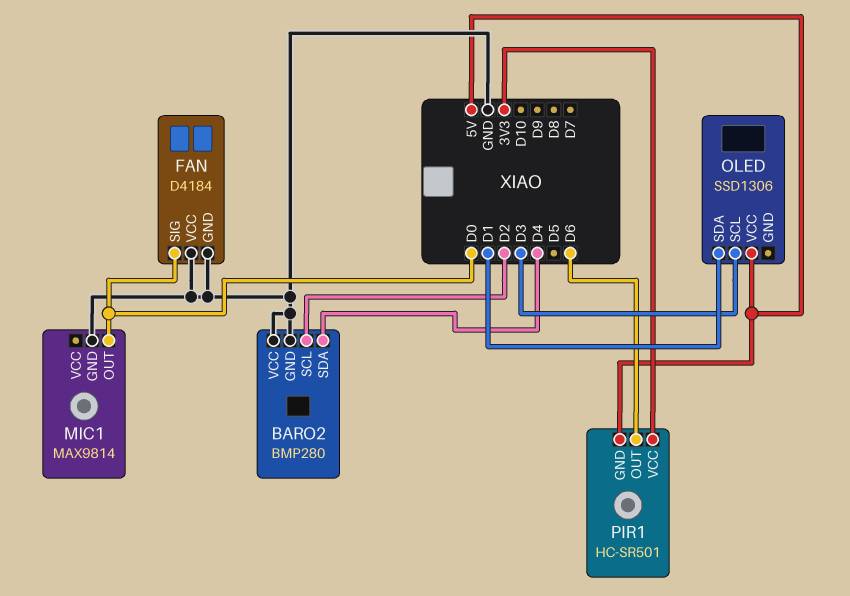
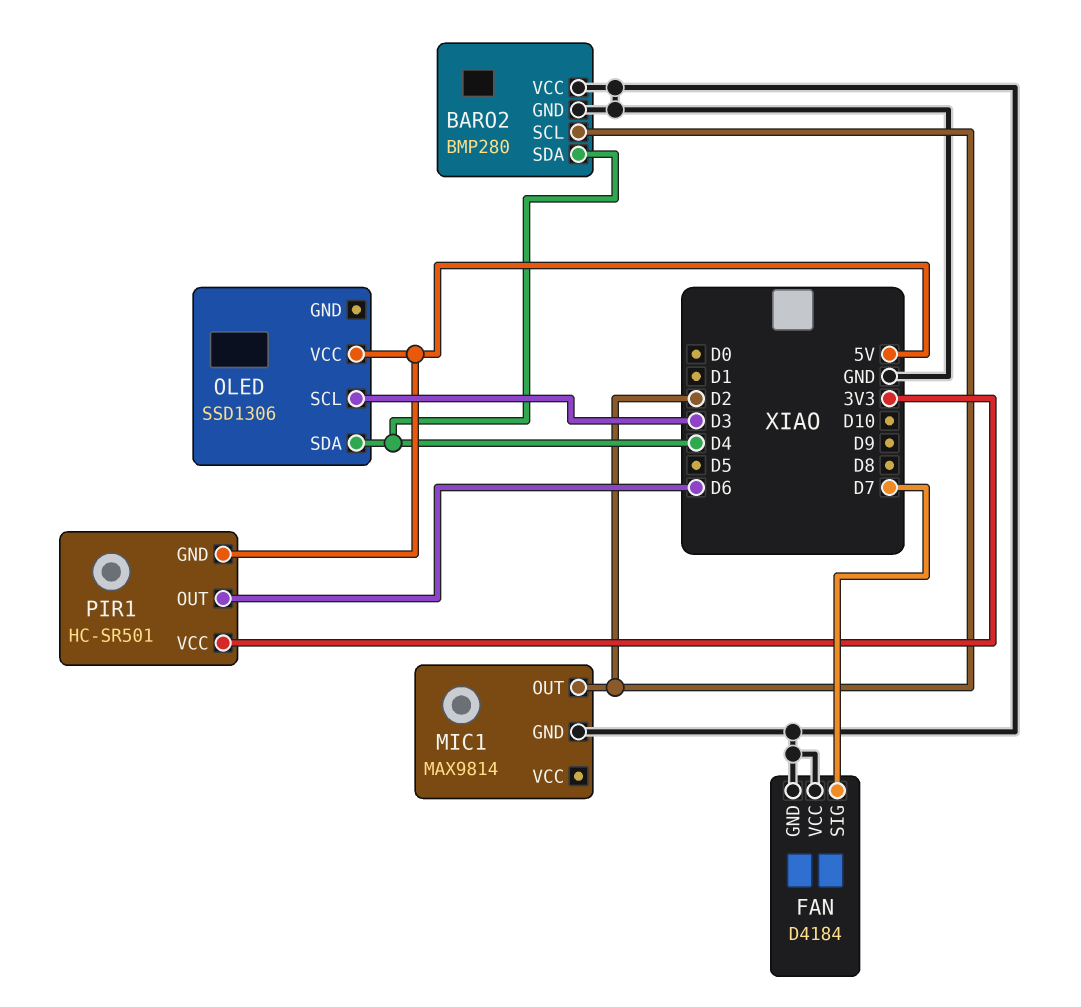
FAN pin SIG: D0 -> D7
MIC1 pin OUT: D0 -> D2
OLED pin SDA: D1 -> D4

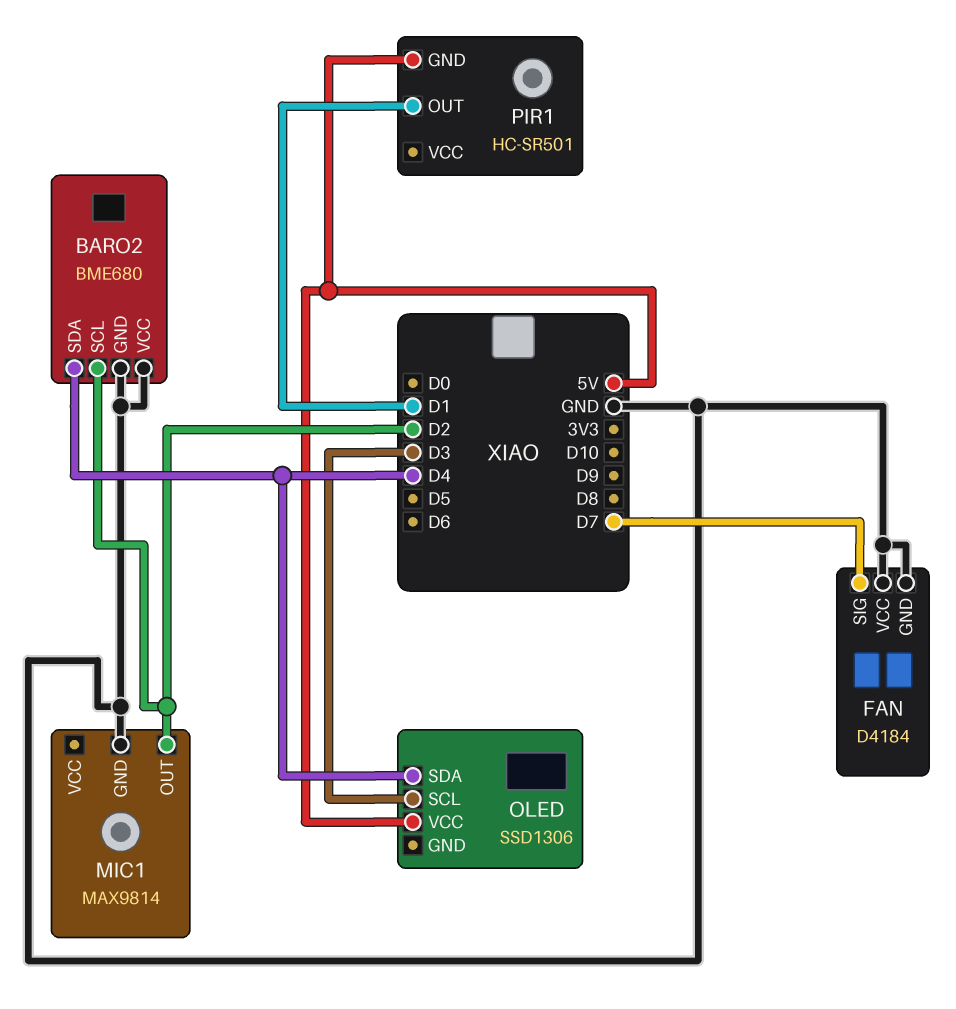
BARO2: BMP280 -> BME680
PIR1 pin OUT: D6 -> D1
PIR1 pin VCC: 3V3 -> none

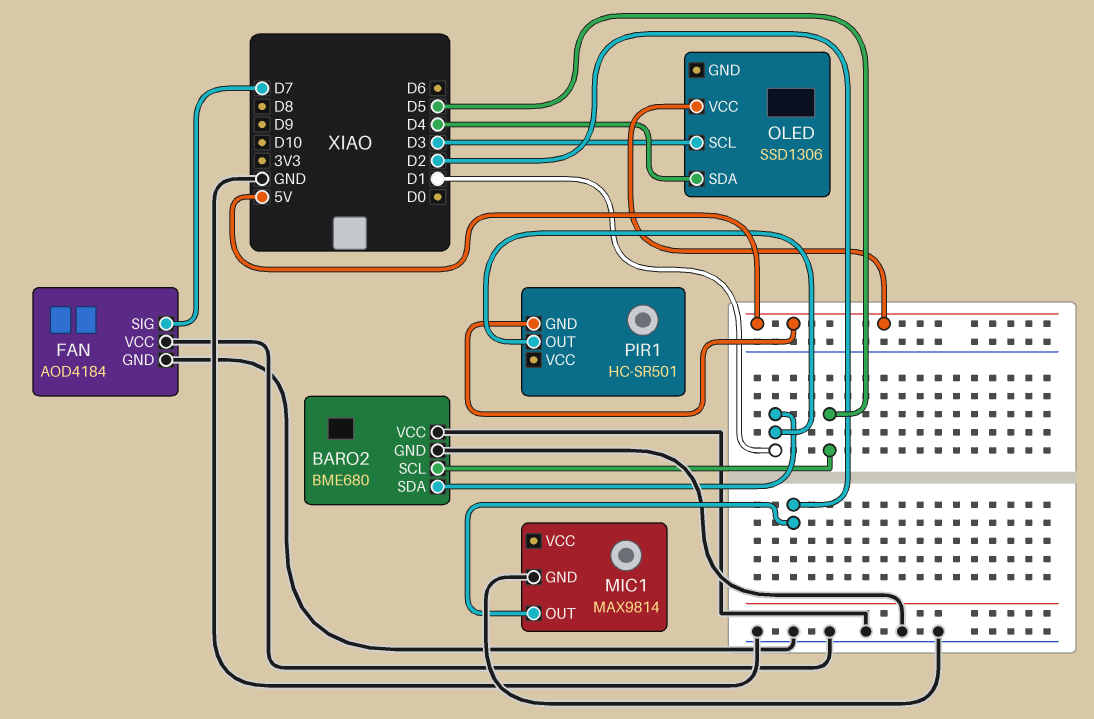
BARO2 pin SCL: D2 -> D5
BARO2 pin SDA: D4 -> D1
FAN: D4184 -> AOD4184

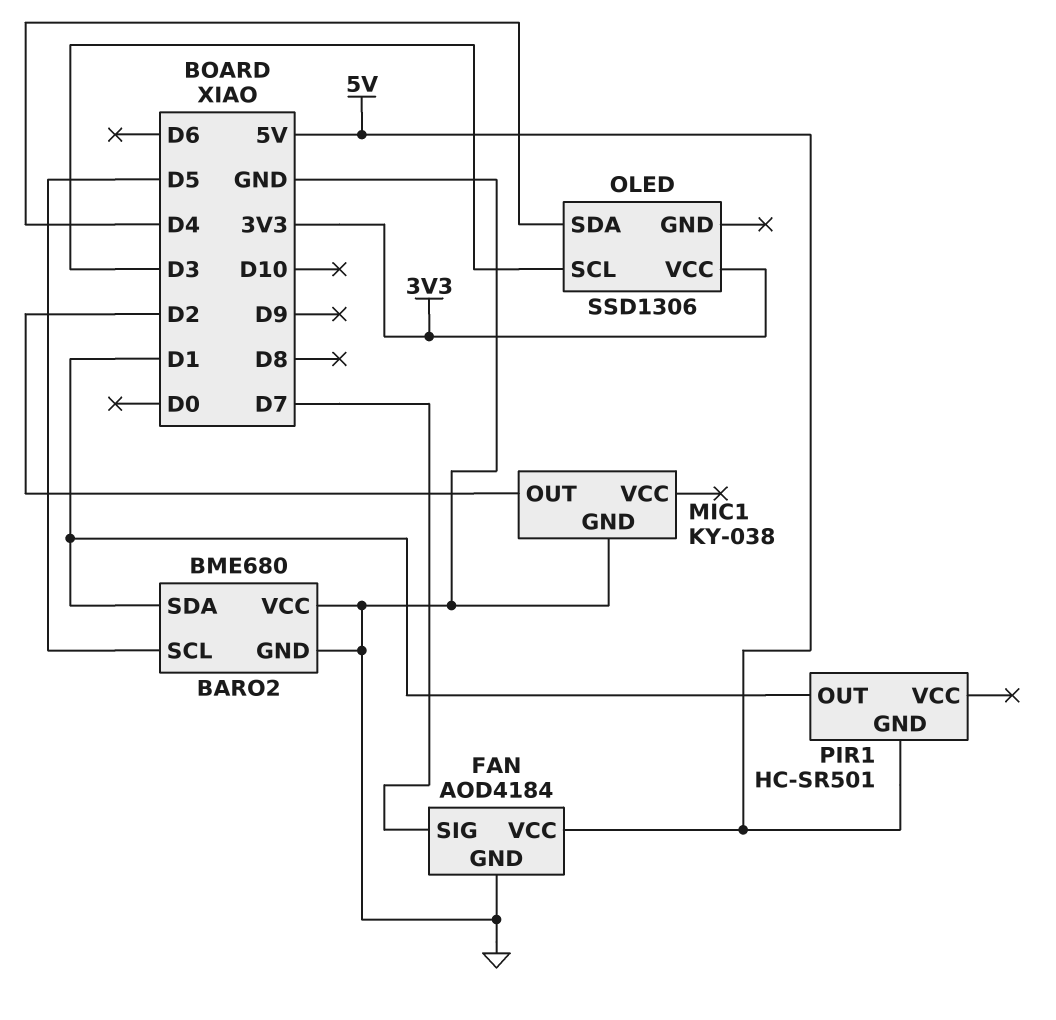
FAN pin VCC: GND -> 5V
MIC1: MAX9814 -> KY-038
OLED pin VCC: 5V -> 3V3

